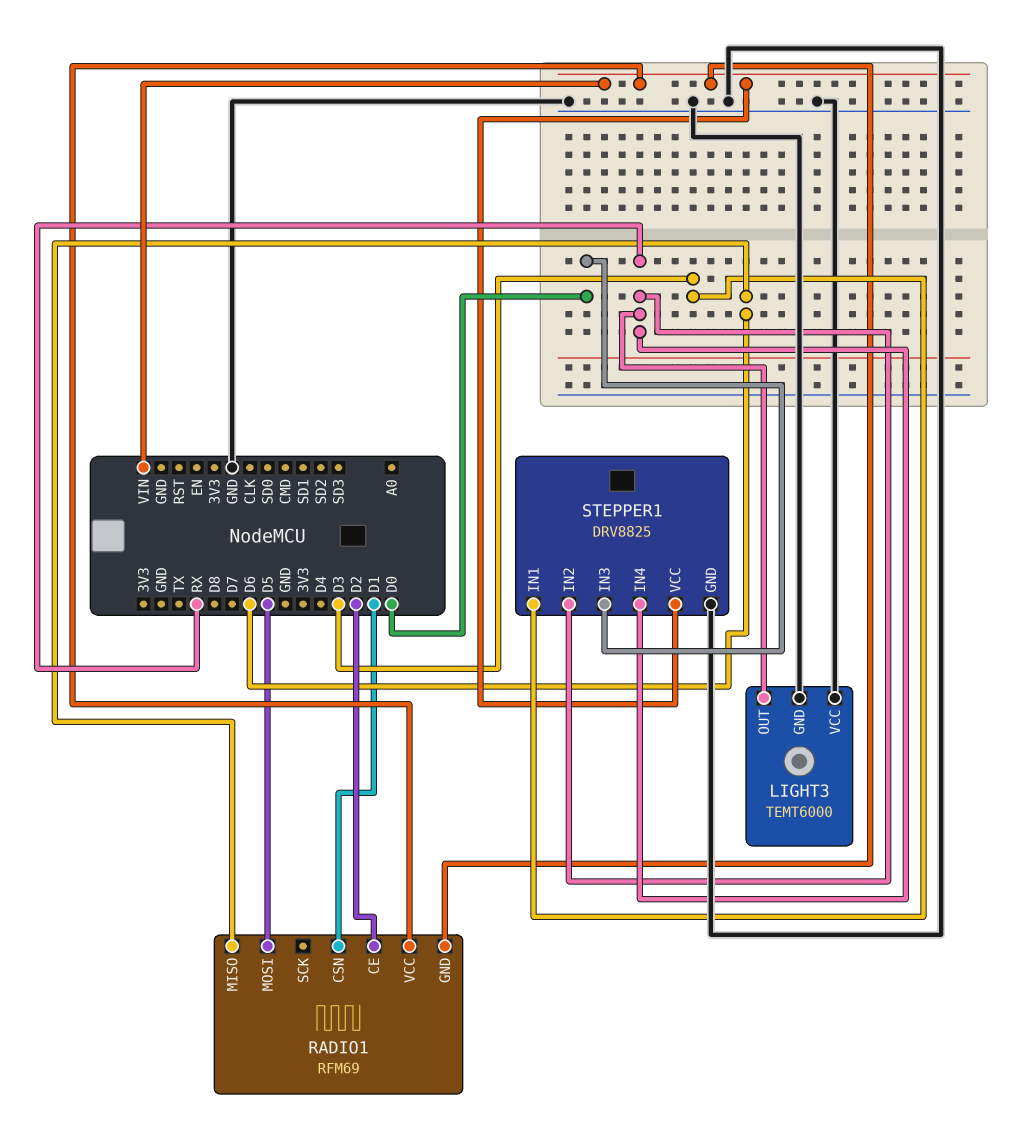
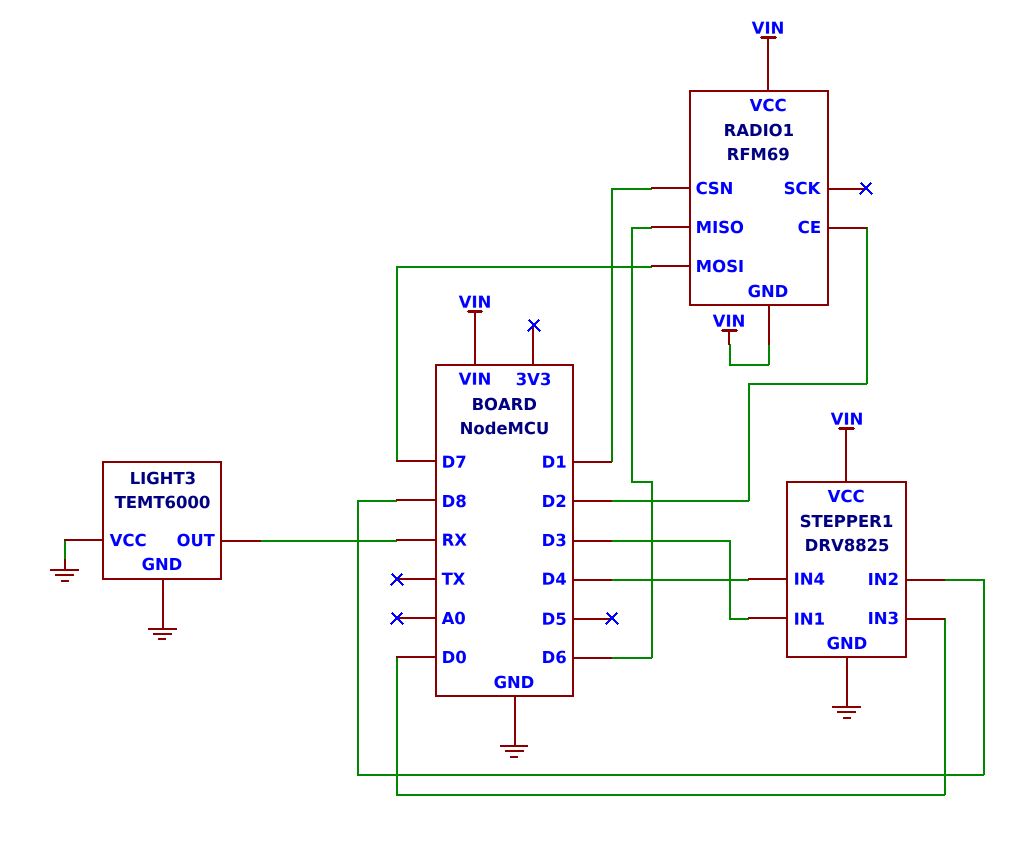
RADIO1 pin MOSI: D5 -> D7
STEPPER1 pin IN2: RX -> D8
STEPPER1 pin IN4: RX -> D4

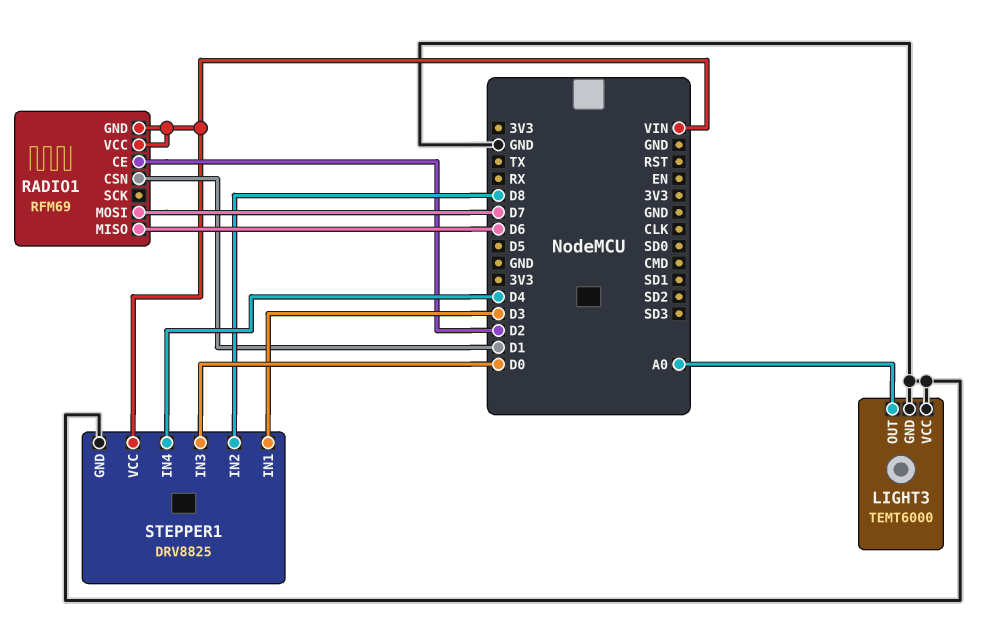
LIGHT3 pin OUT: RX -> A0

